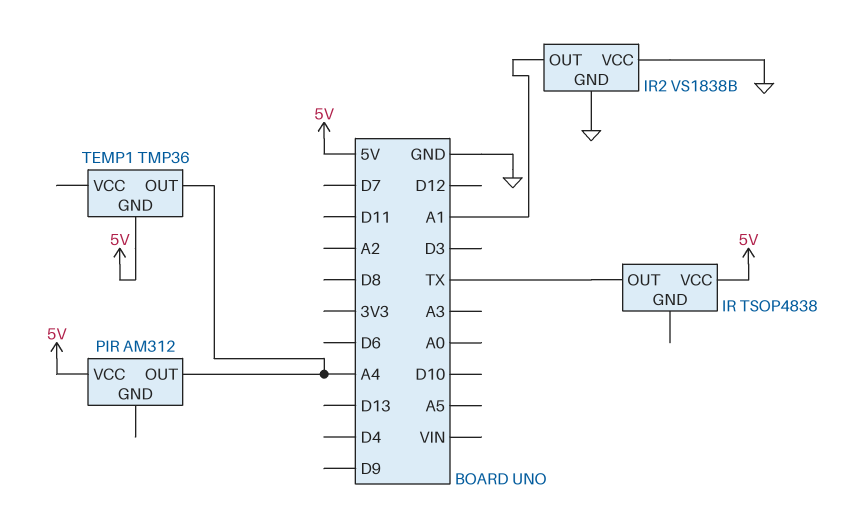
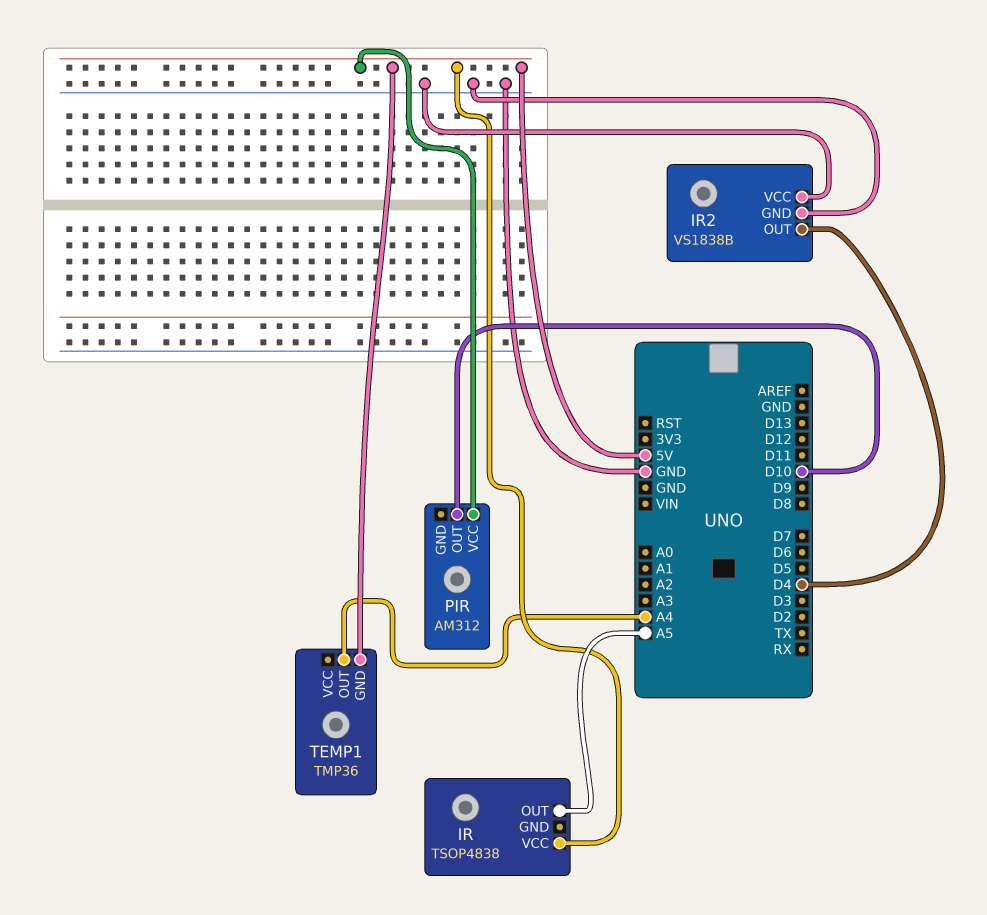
IR pin OUT: TX -> A5
IR2 pin OUT: A1 -> D4
PIR pin OUT: A4 -> D10

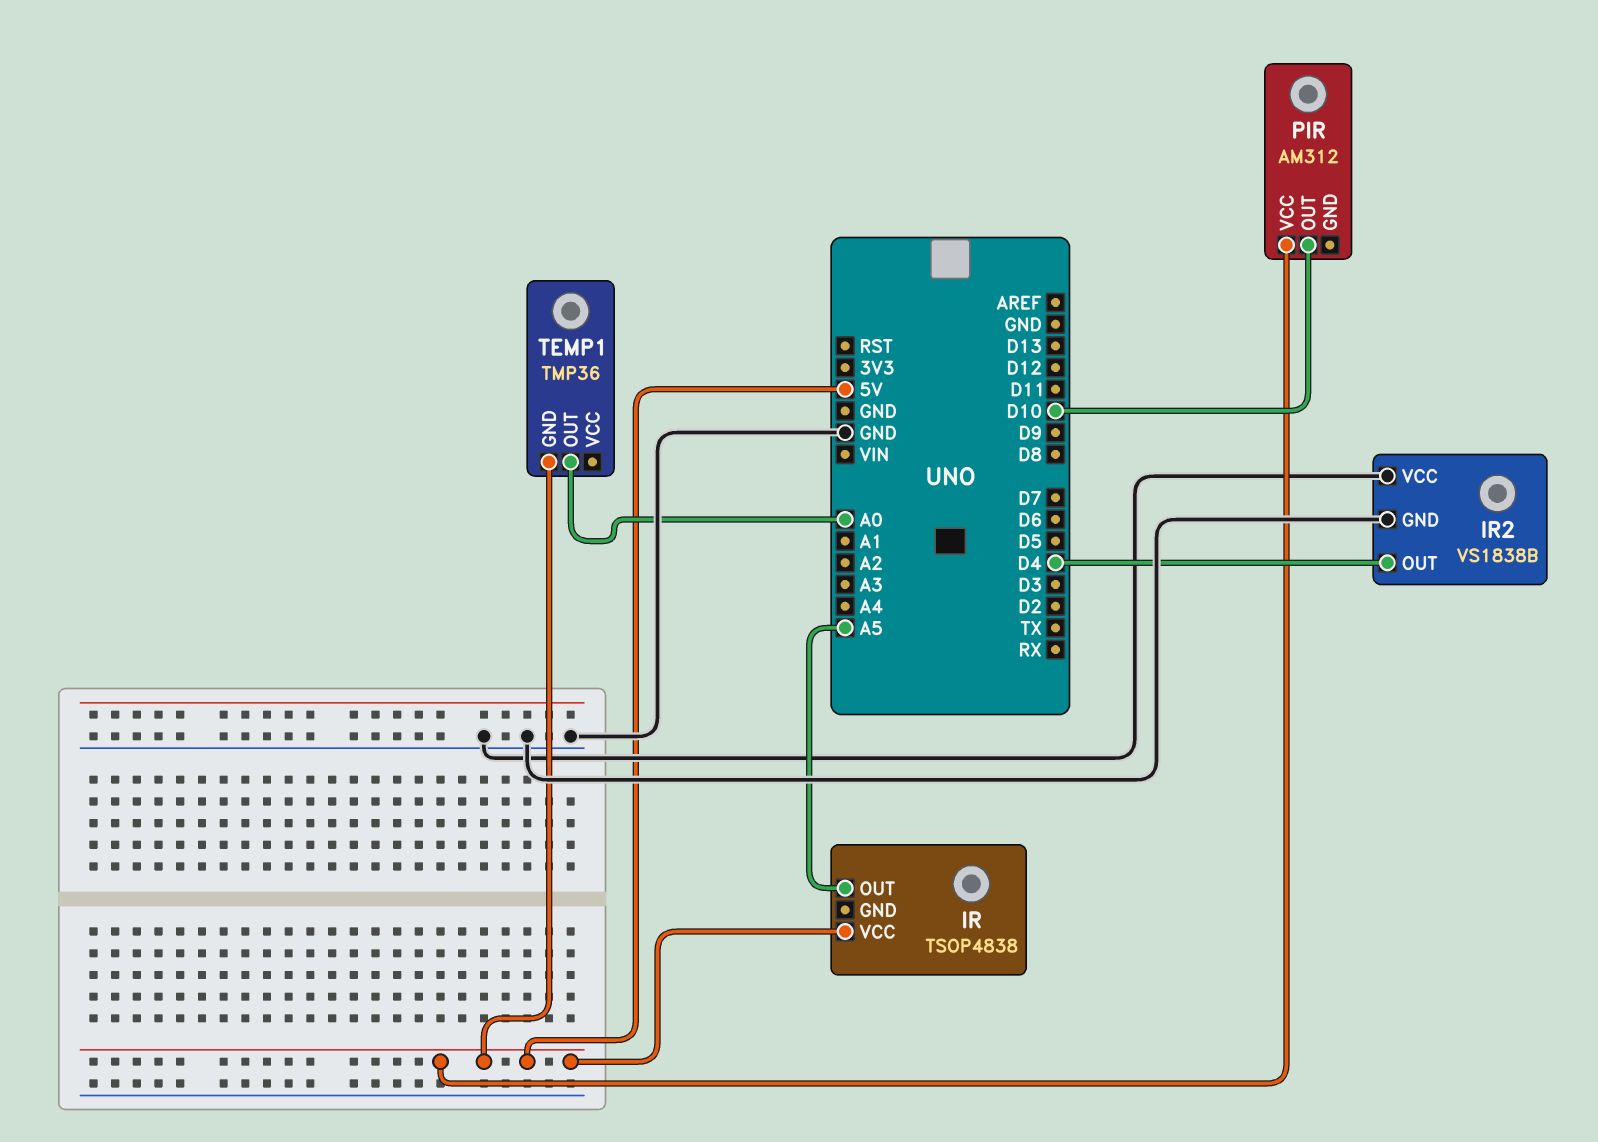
TEMP1 pin OUT: A4 -> A0

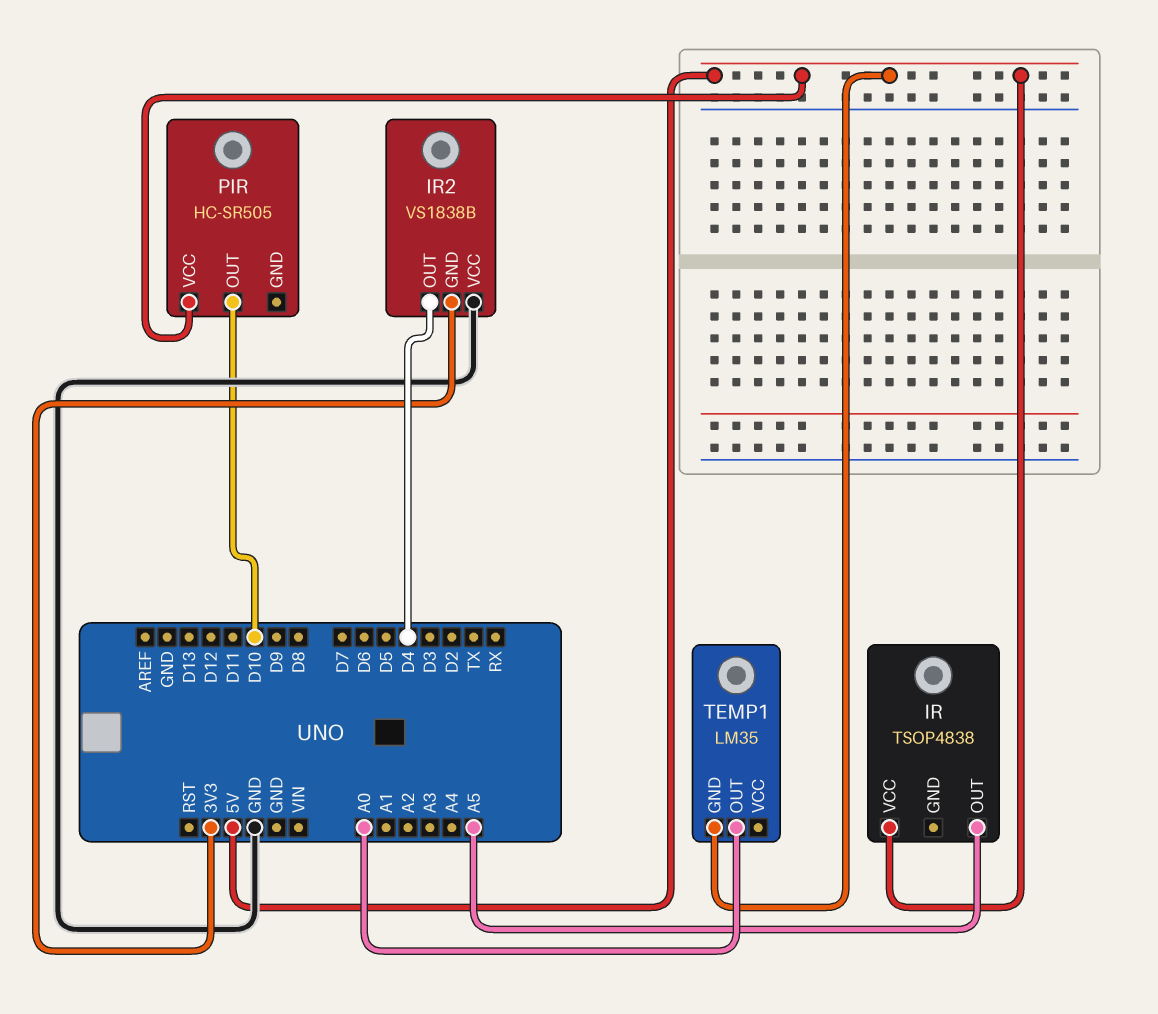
IR2 pin GND: GND -> 3V3
PIR: AM312 -> HC-SR505
TEMP1: TMP36 -> LM35

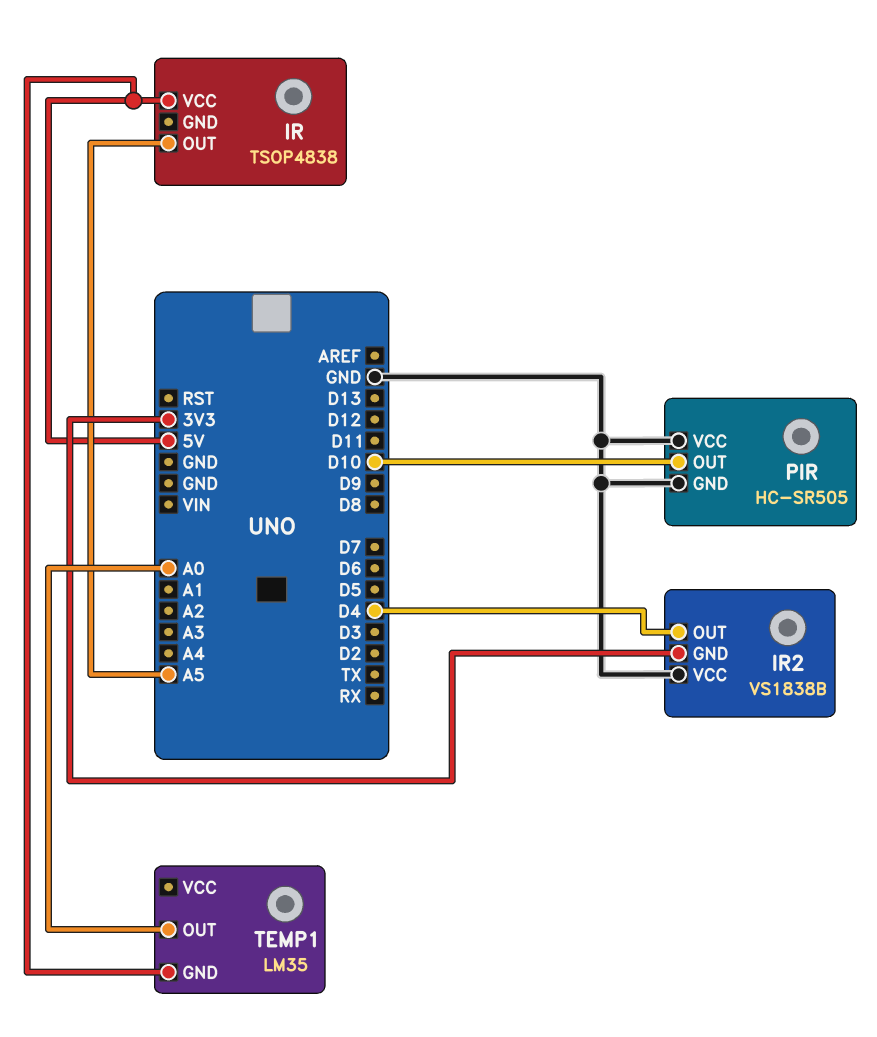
PIR pin GND: none -> GND
PIR pin VCC: 5V -> GND

